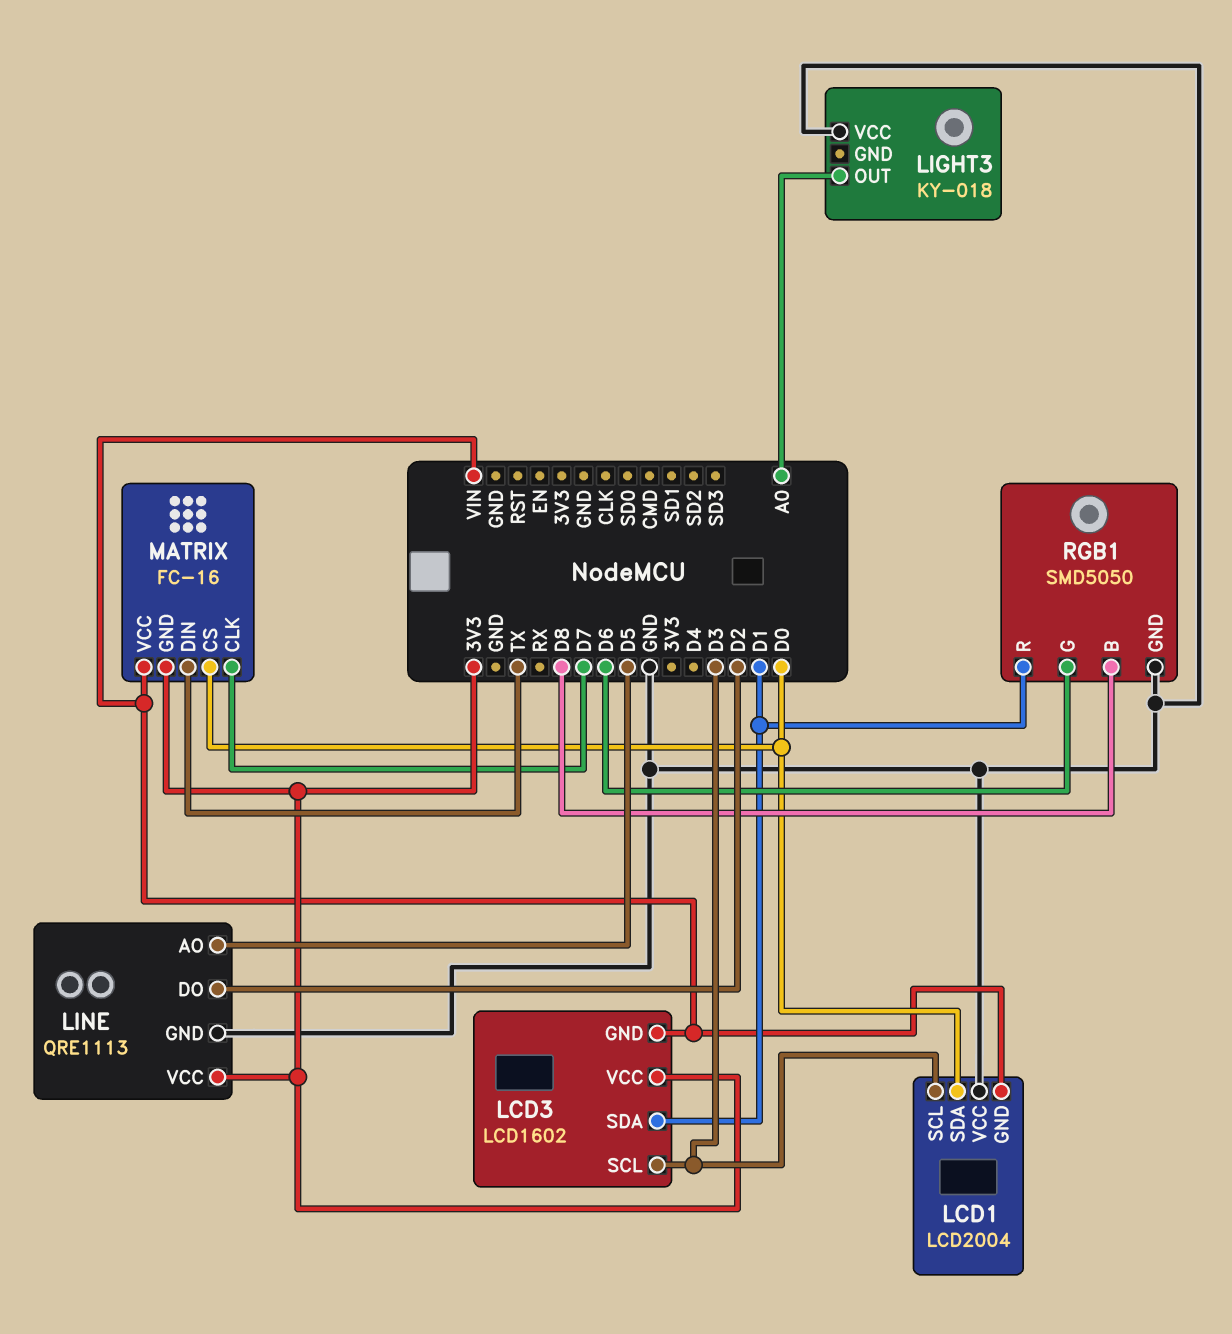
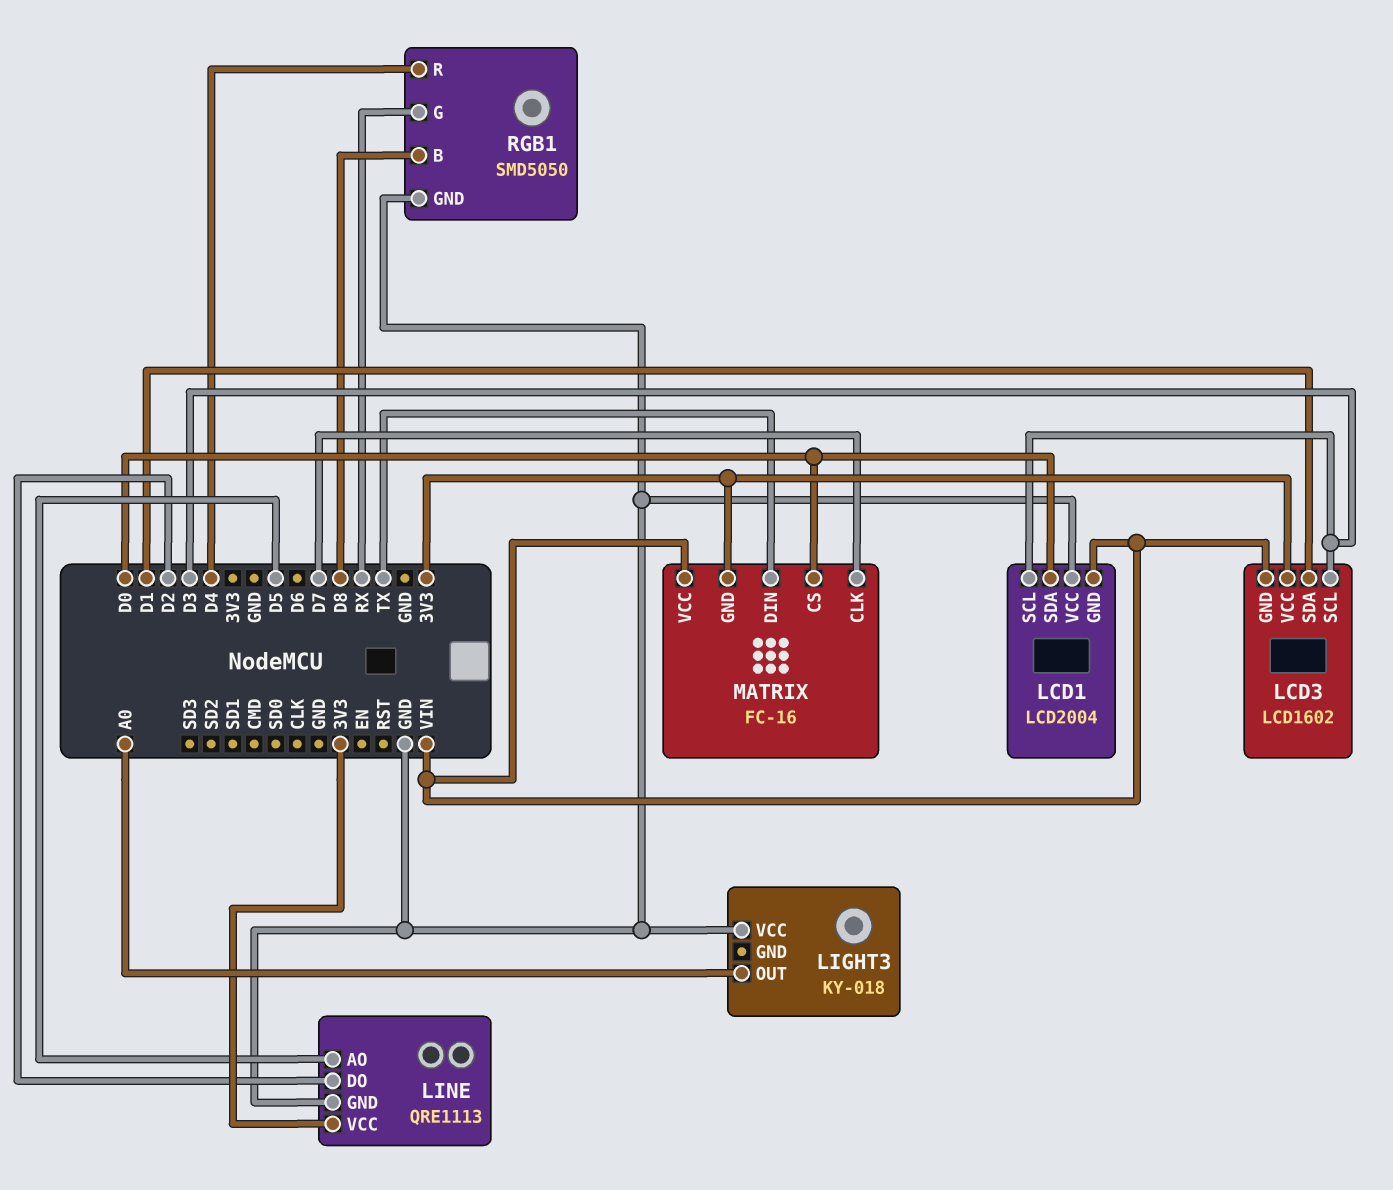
RGB1 pin G: D6 -> RX
RGB1 pin R: D1 -> D4

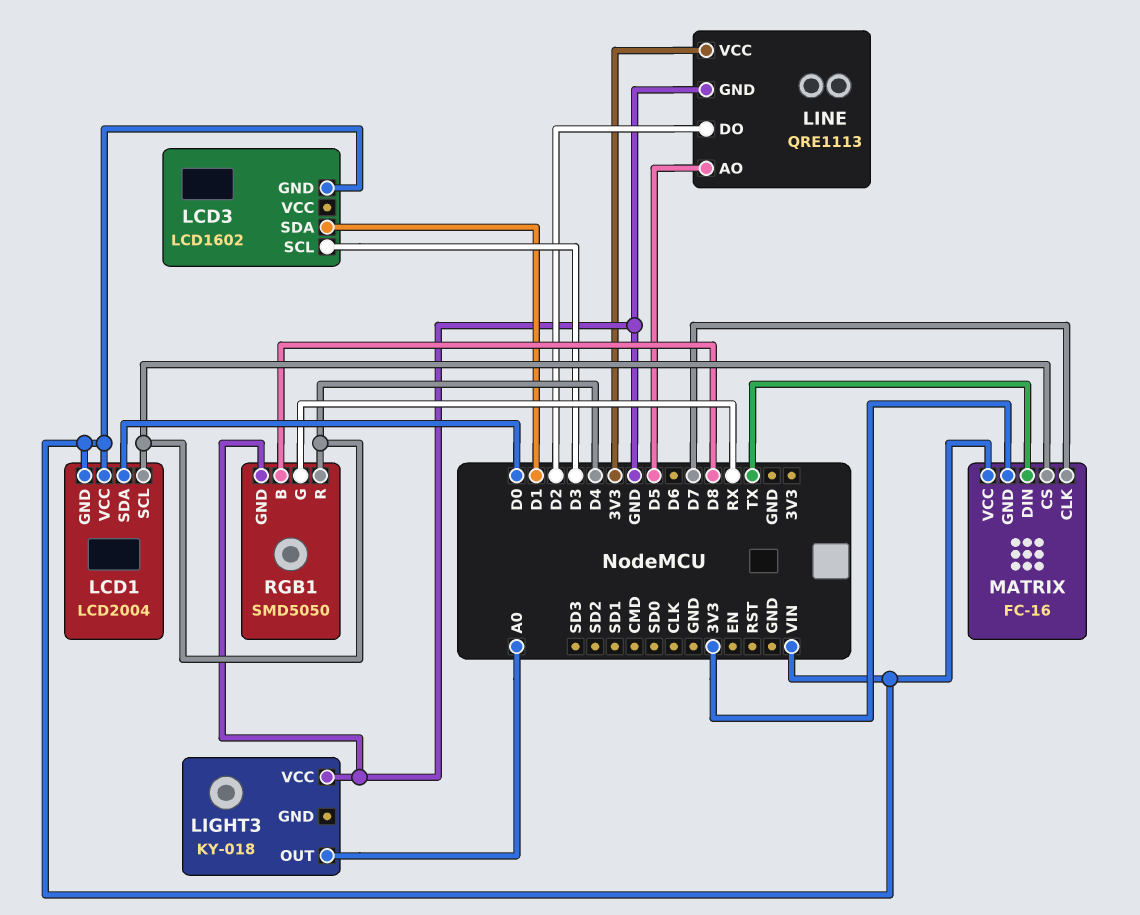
LCD1 pin SCL: D3 -> D4
LCD1 pin VCC: GND -> VIN
LCD3 pin VCC: 3V3 -> none
MATRIX pin CS: D0 -> D4

